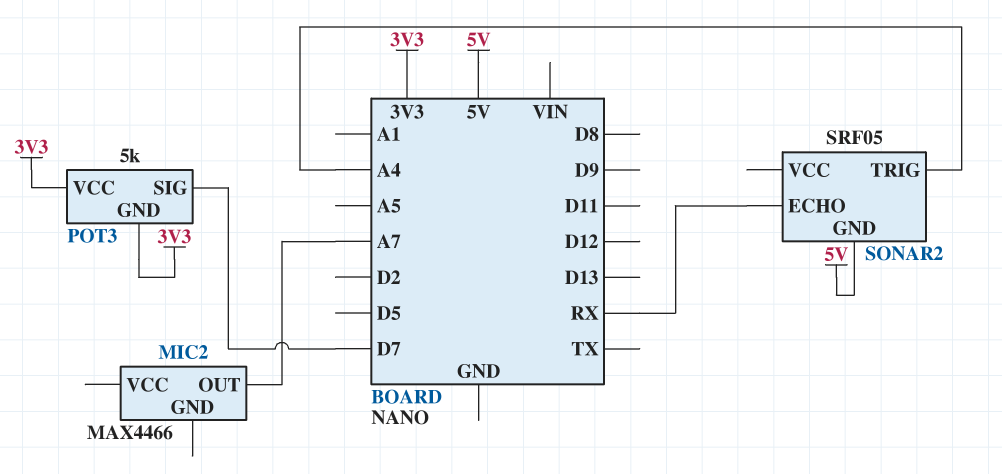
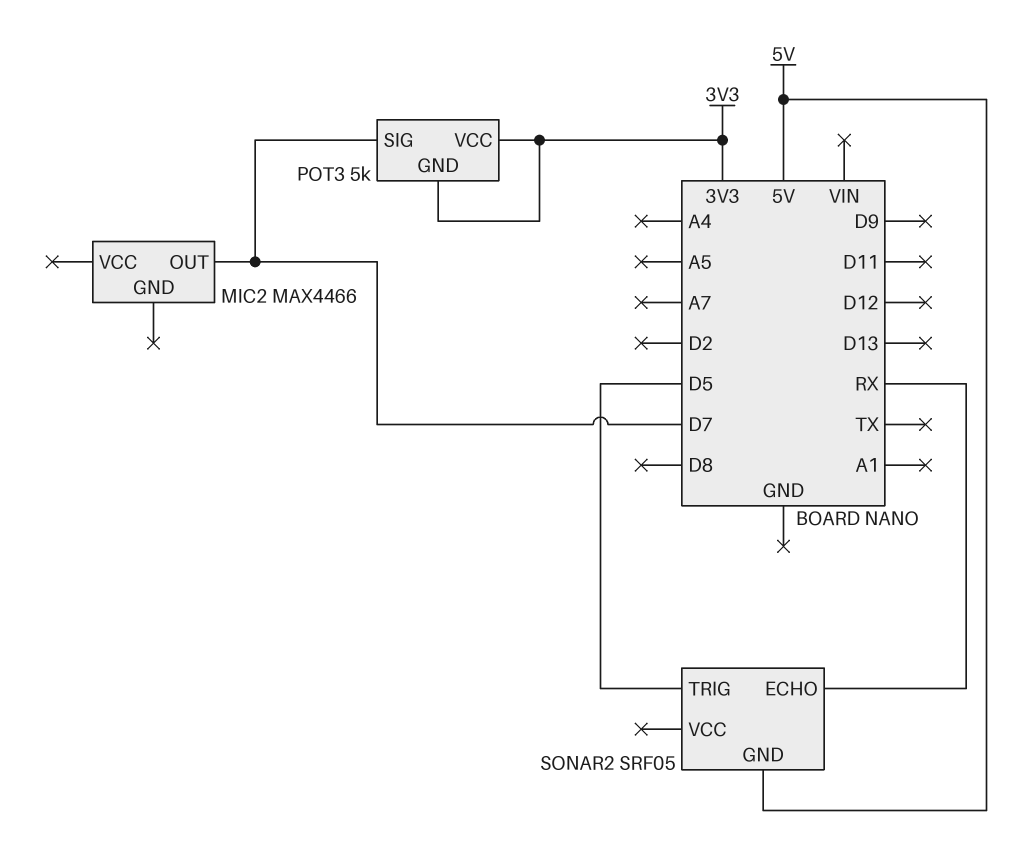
MIC2 pin OUT: A7 -> D7
SONAR2 pin TRIG: A4 -> D5

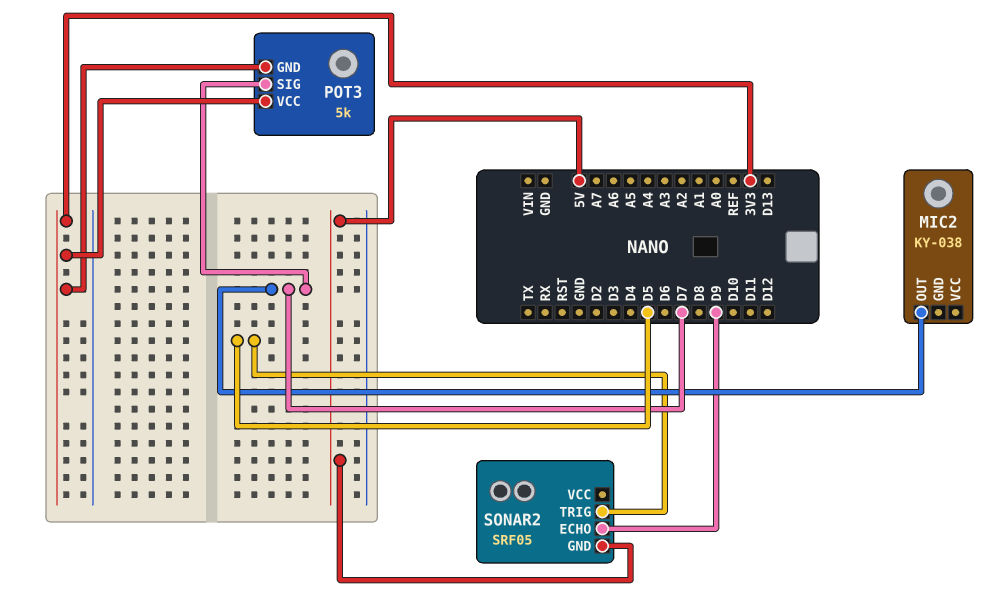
MIC2: MAX4466 -> KY-038
SONAR2 pin ECHO: RX -> D9

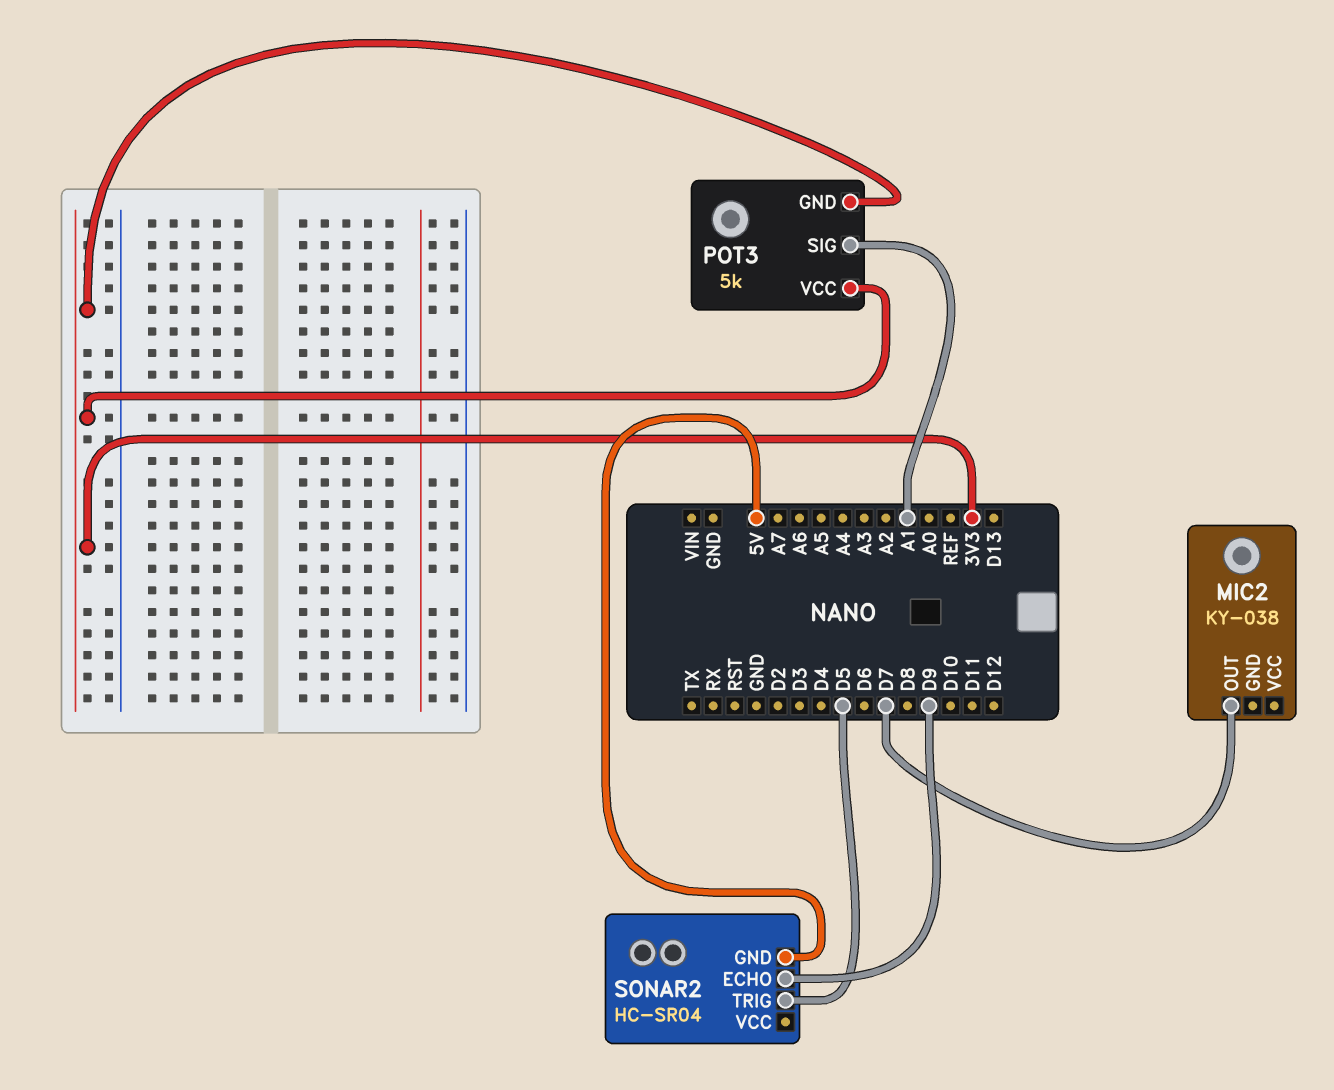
POT3 pin SIG: D7 -> A1
SONAR2: SRF05 -> HC-SR04

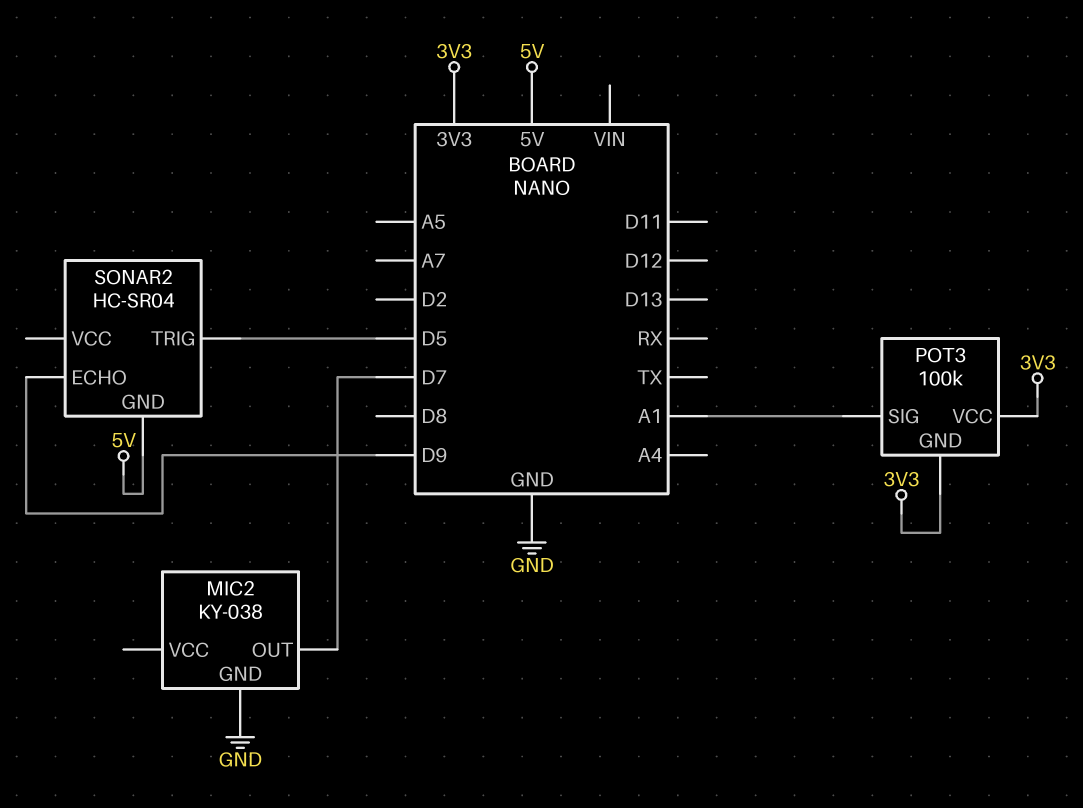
MIC2 pin GND: none -> GND
POT3: 5k -> 100k

